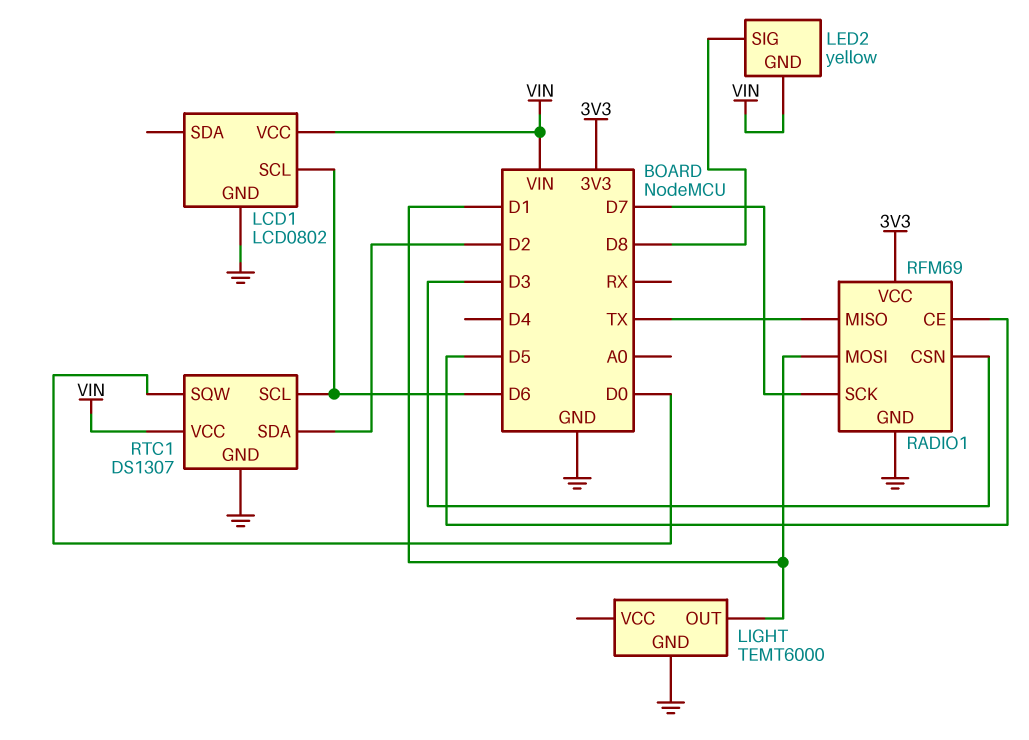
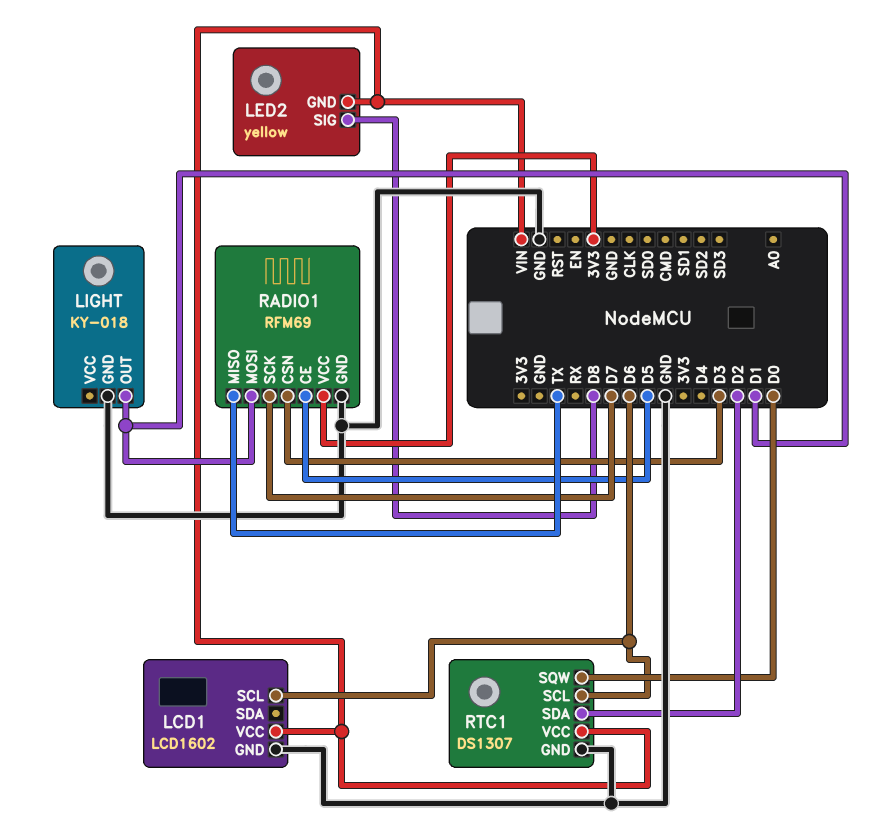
LCD1: LCD0802 -> LCD1602
LIGHT: TEMT6000 -> KY-018

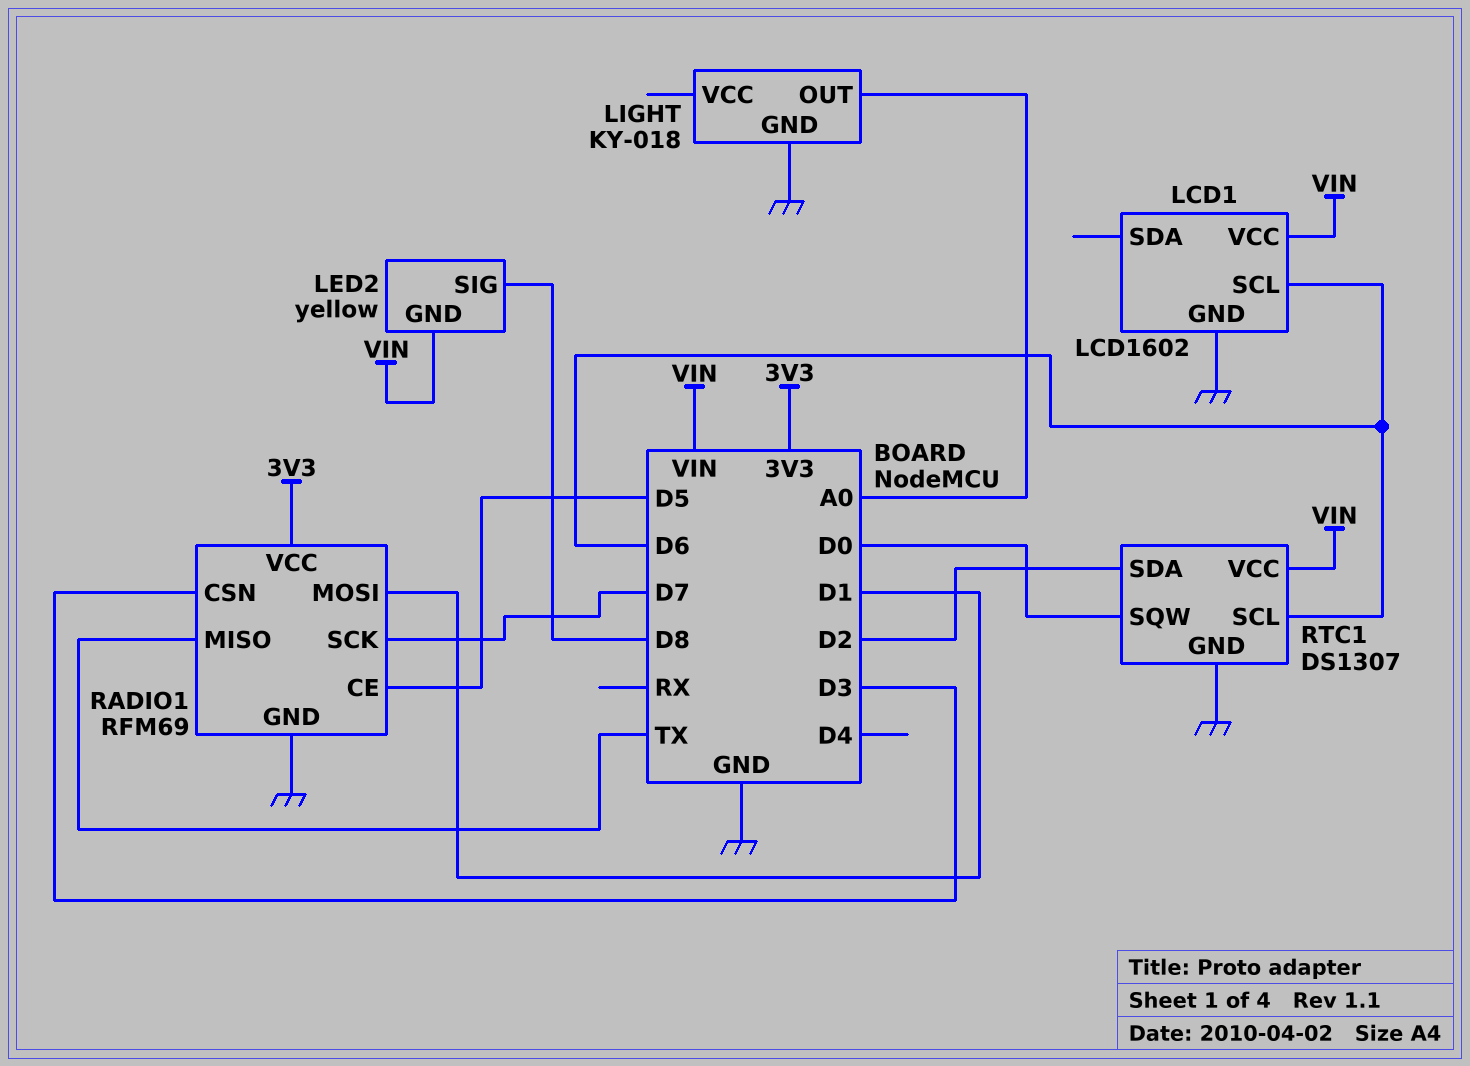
LIGHT pin OUT: D1 -> A0

